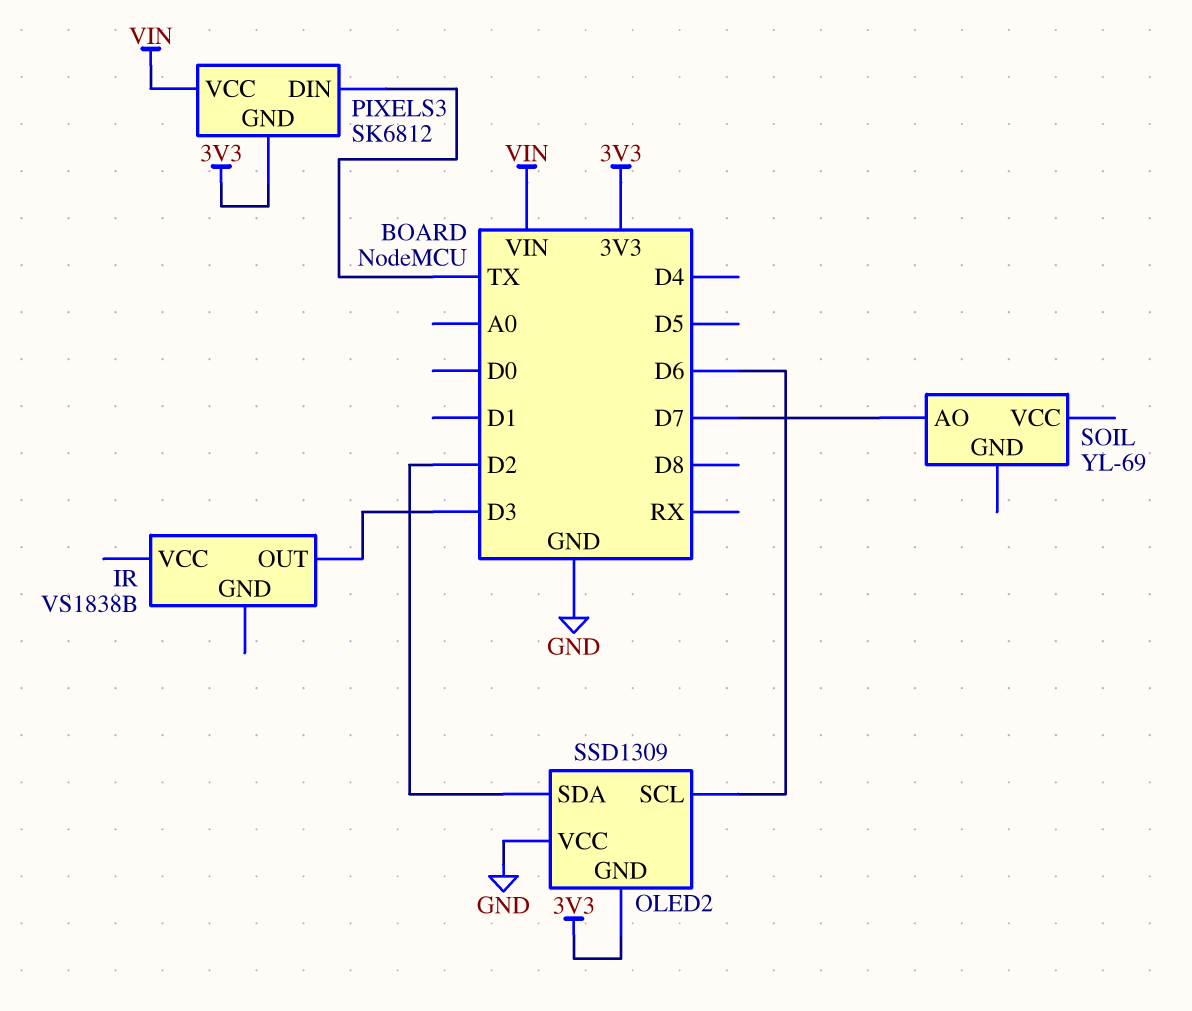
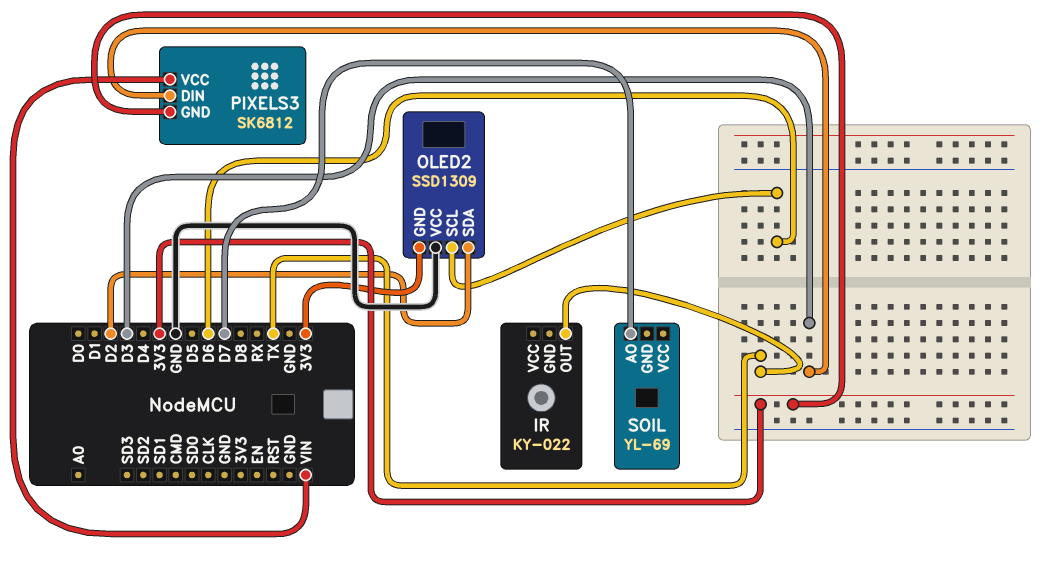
IR: VS1838B -> KY-022
IR pin OUT: D3 -> TX
PIXELS3 pin DIN: TX -> D3

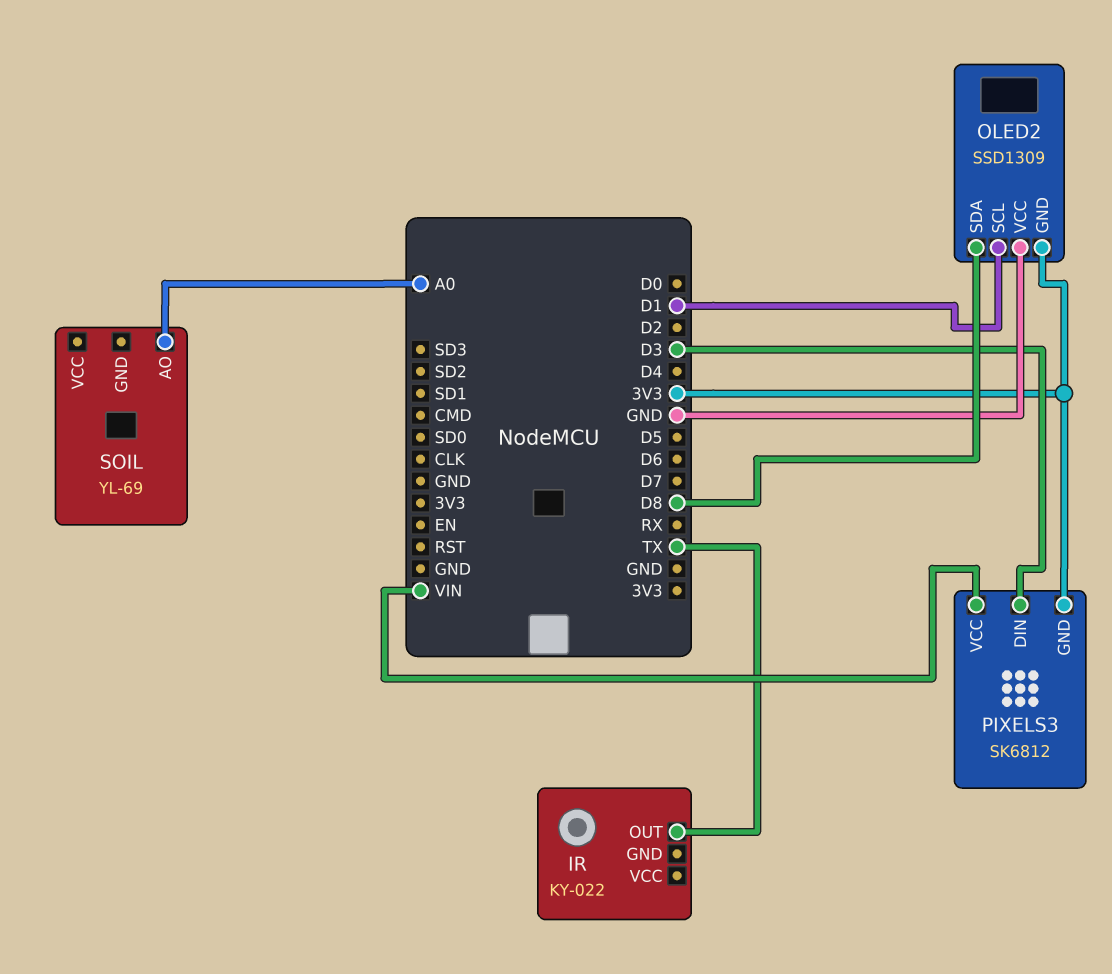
OLED2 pin SCL: D6 -> D1
OLED2 pin SDA: D2 -> D8
SOIL pin AO: D7 -> A0

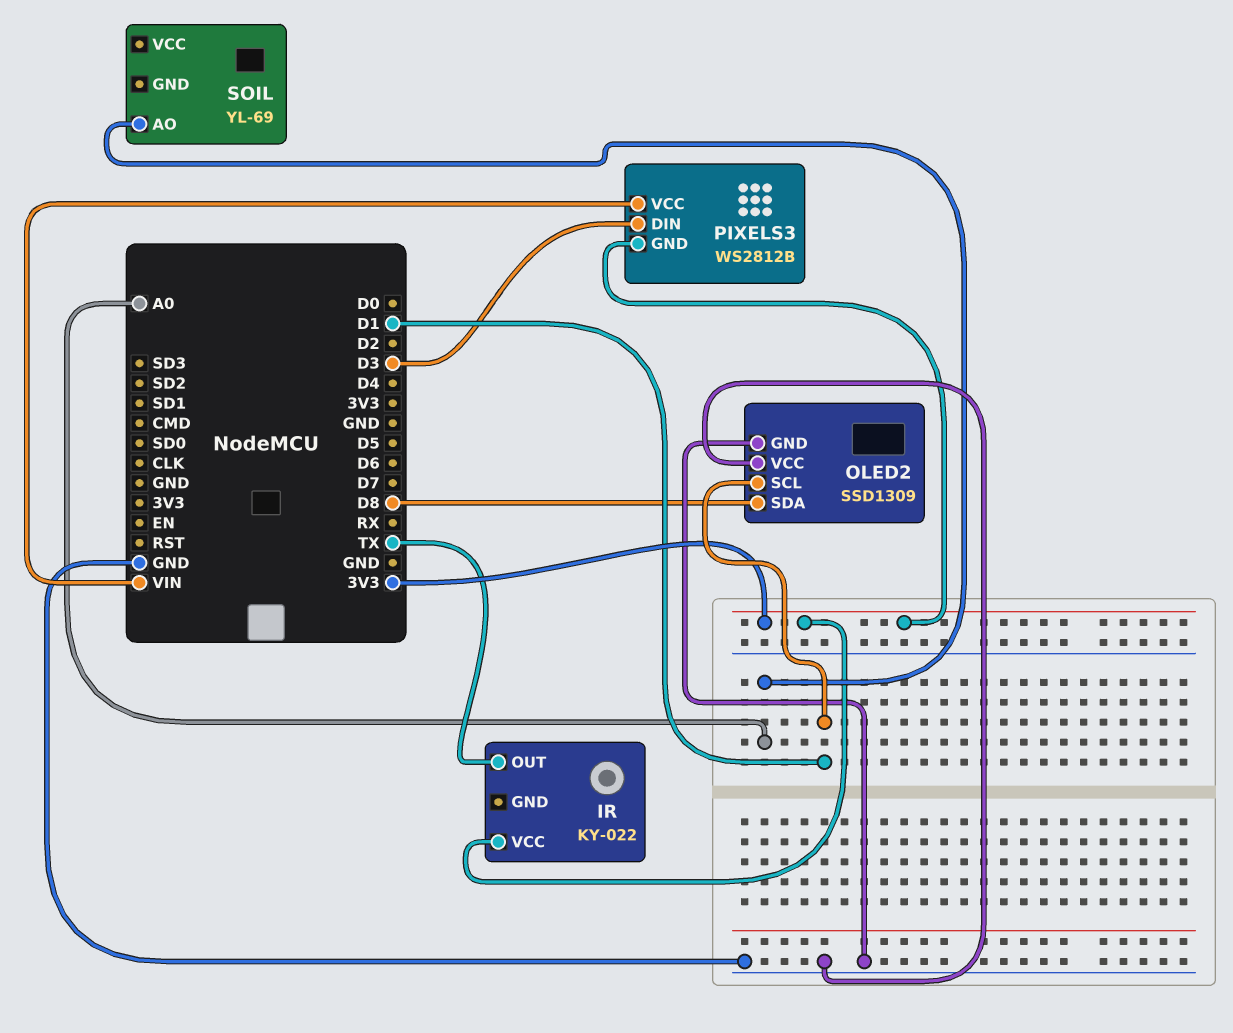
IR pin VCC: none -> 3V3
OLED2 pin GND: 3V3 -> GND
PIXELS3: SK6812 -> WS2812B

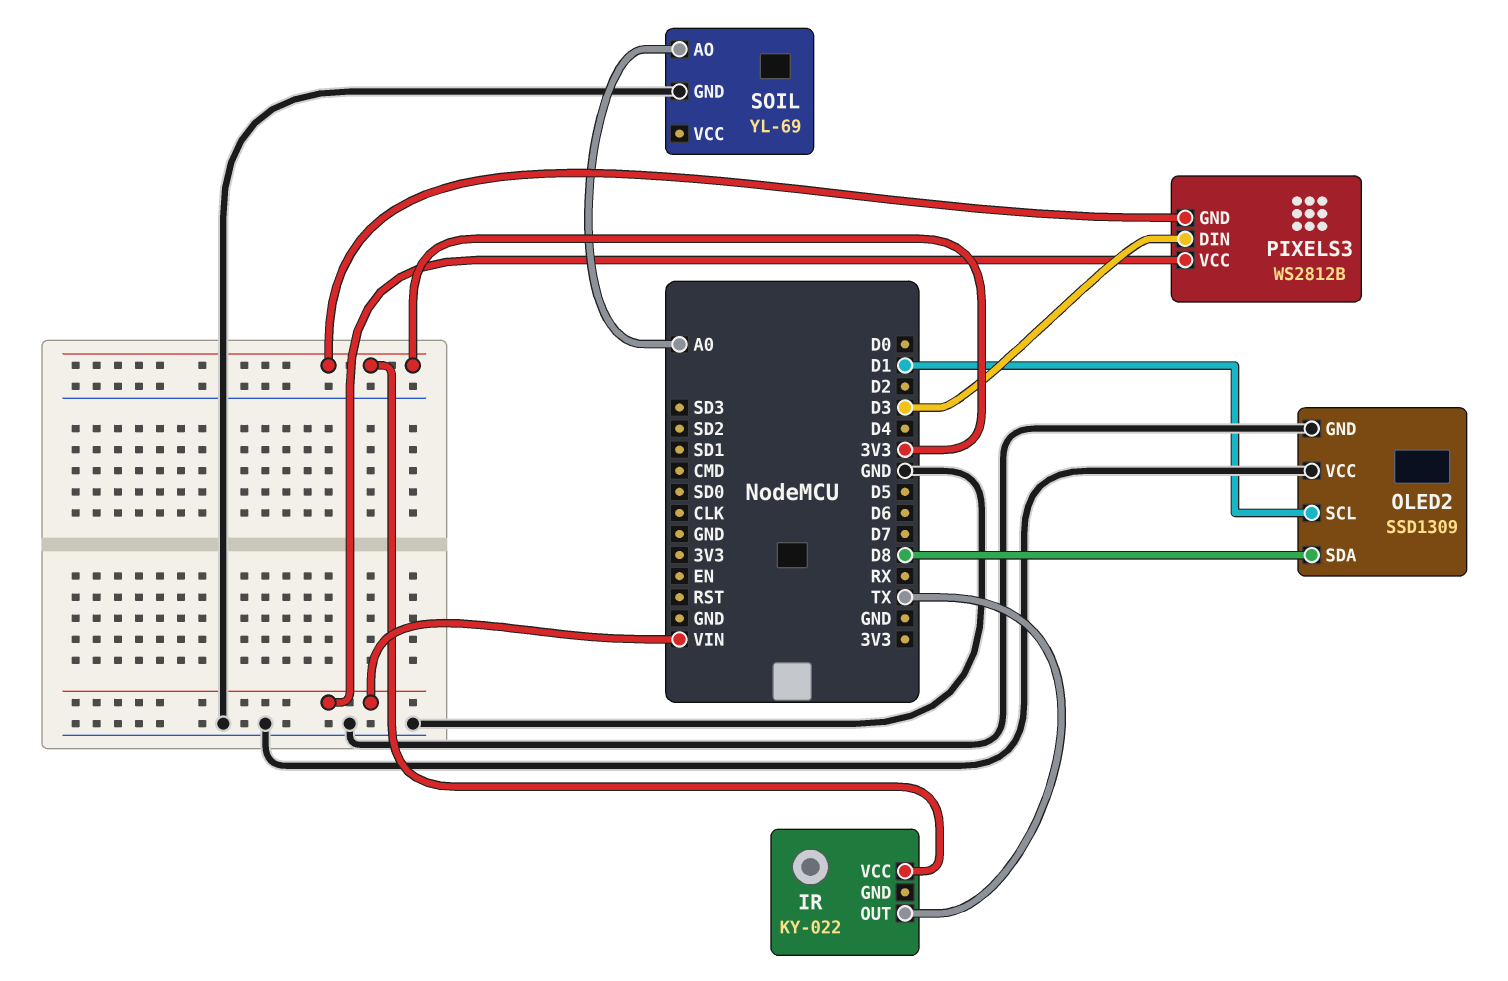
SOIL pin GND: none -> GND

